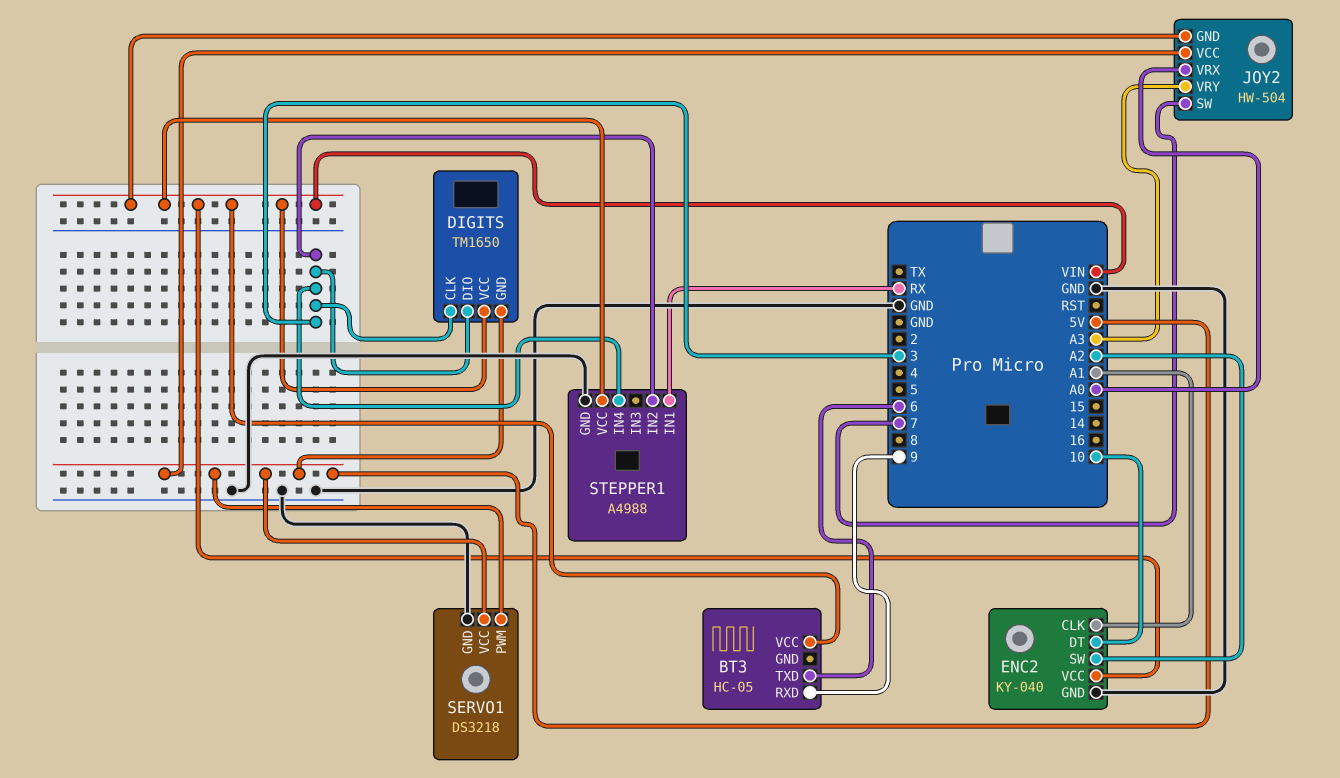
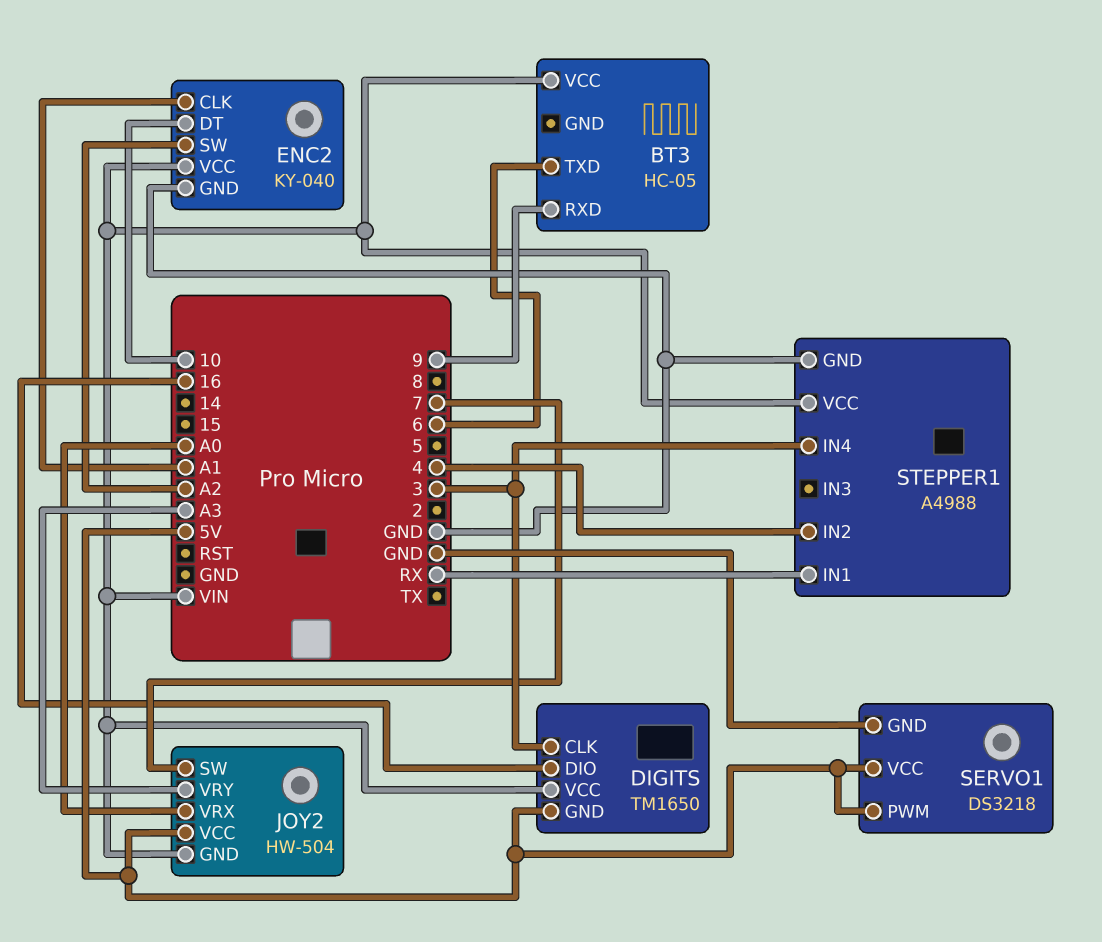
DIGITS pin DIO: 3 -> 16
STEPPER1 pin IN2: 3 -> 4

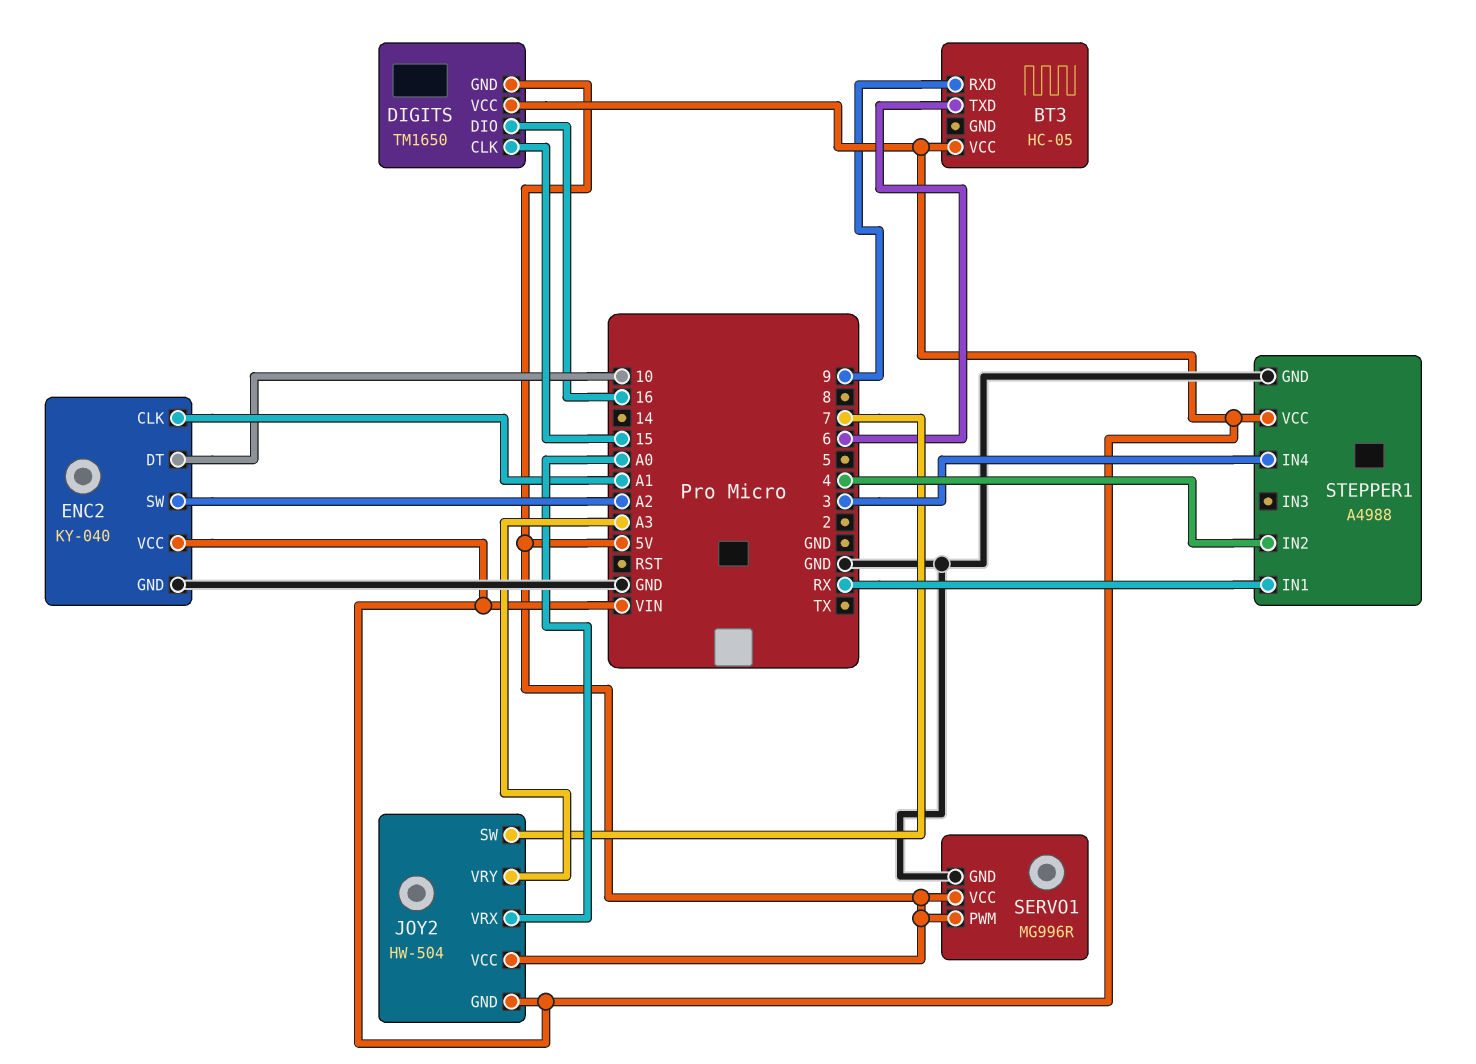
DIGITS pin CLK: 3 -> 15
SERVO1: DS3218 -> MG996R

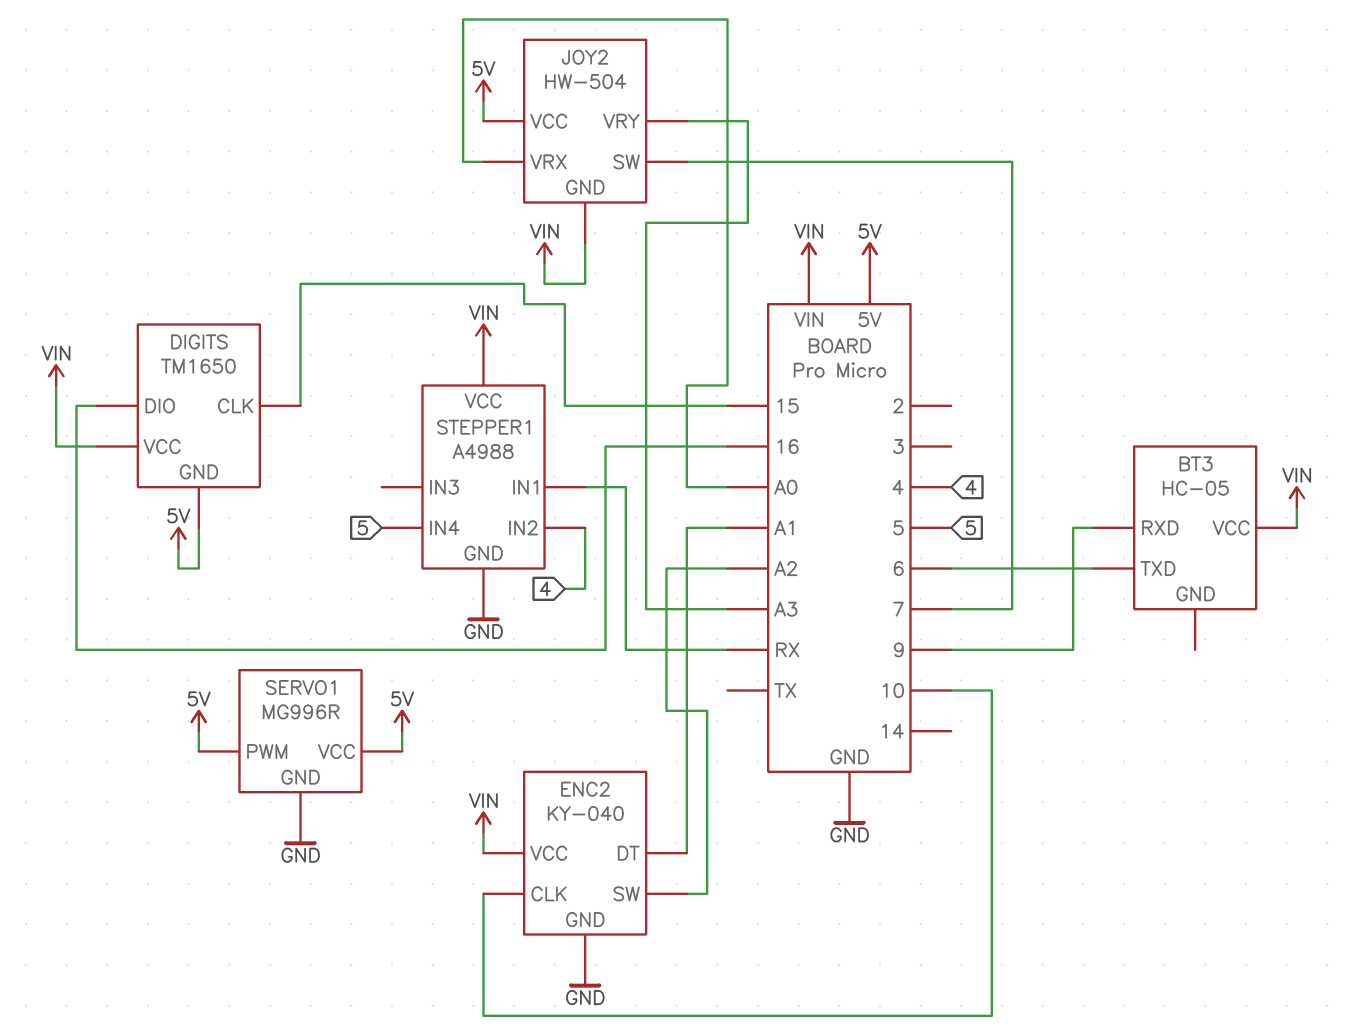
ENC2 pin CLK: A1 -> 10
ENC2 pin DT: 10 -> A1
STEPPER1 pin IN4: 3 -> 5

